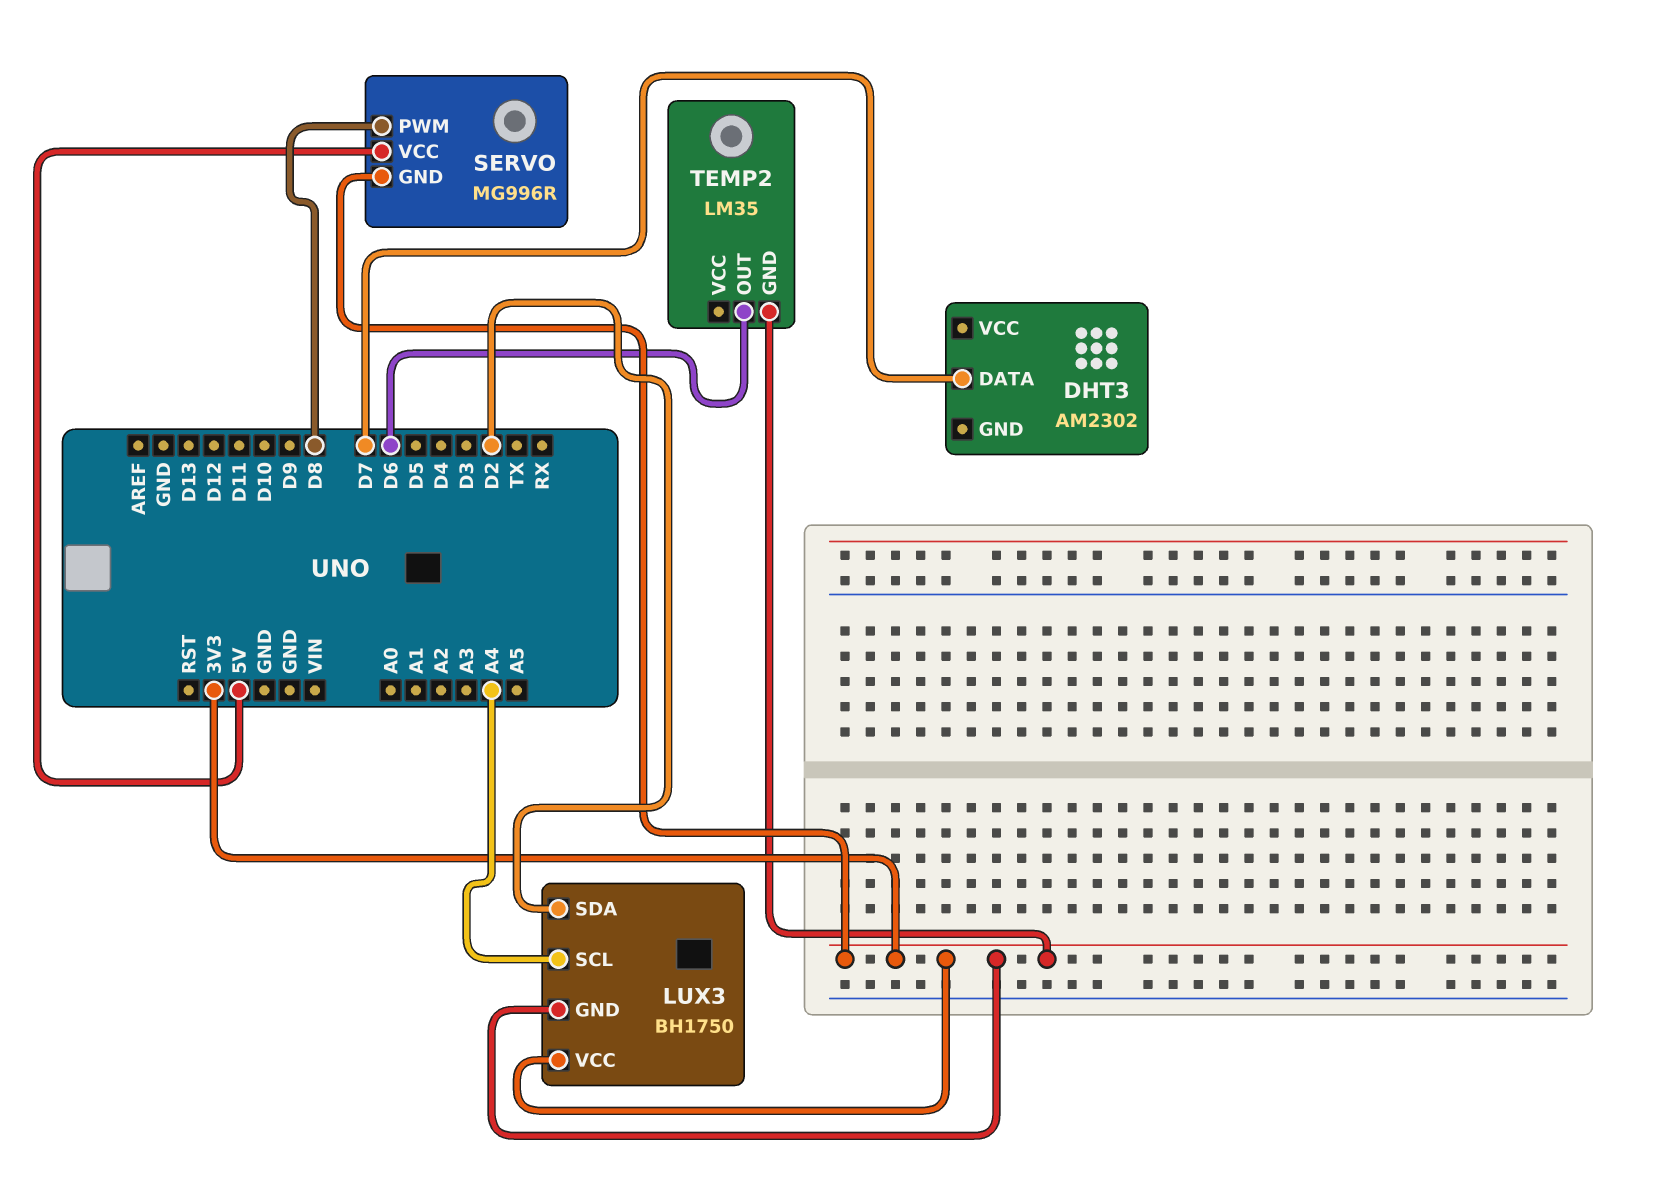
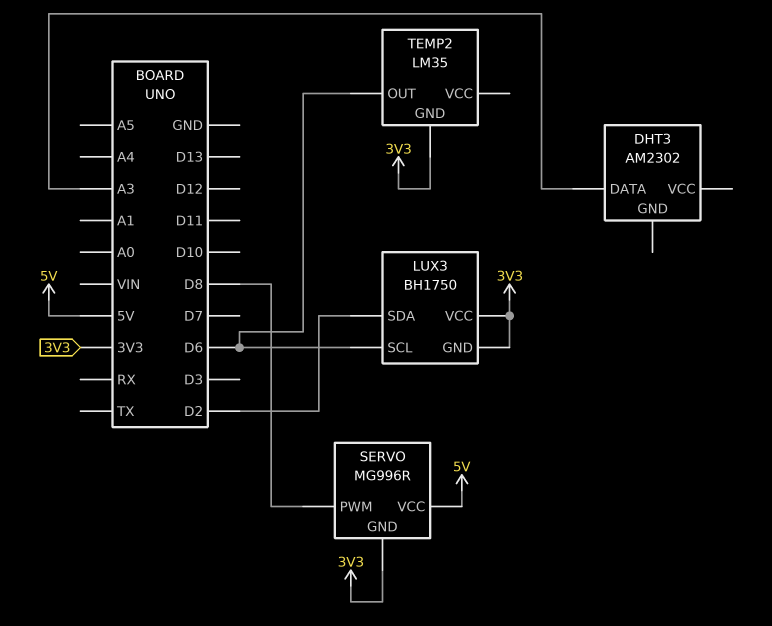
DHT3 pin DATA: D7 -> A3
LUX3 pin SCL: A4 -> D6

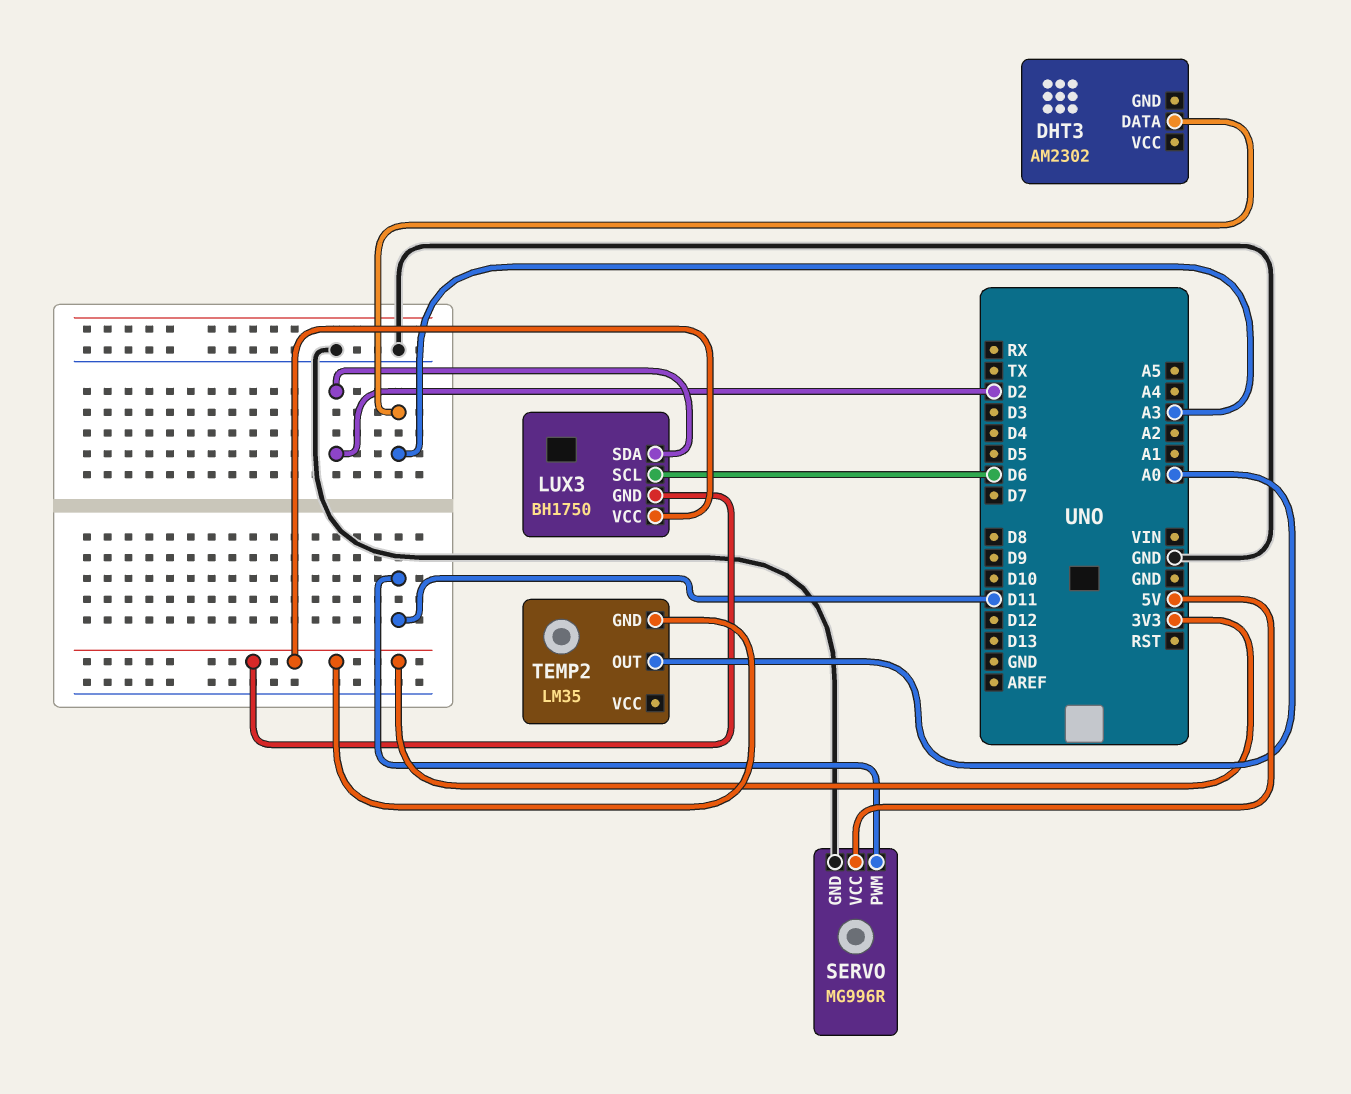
SERVO pin GND: 3V3 -> GND
SERVO pin PWM: D8 -> D11
TEMP2 pin OUT: D6 -> A0

